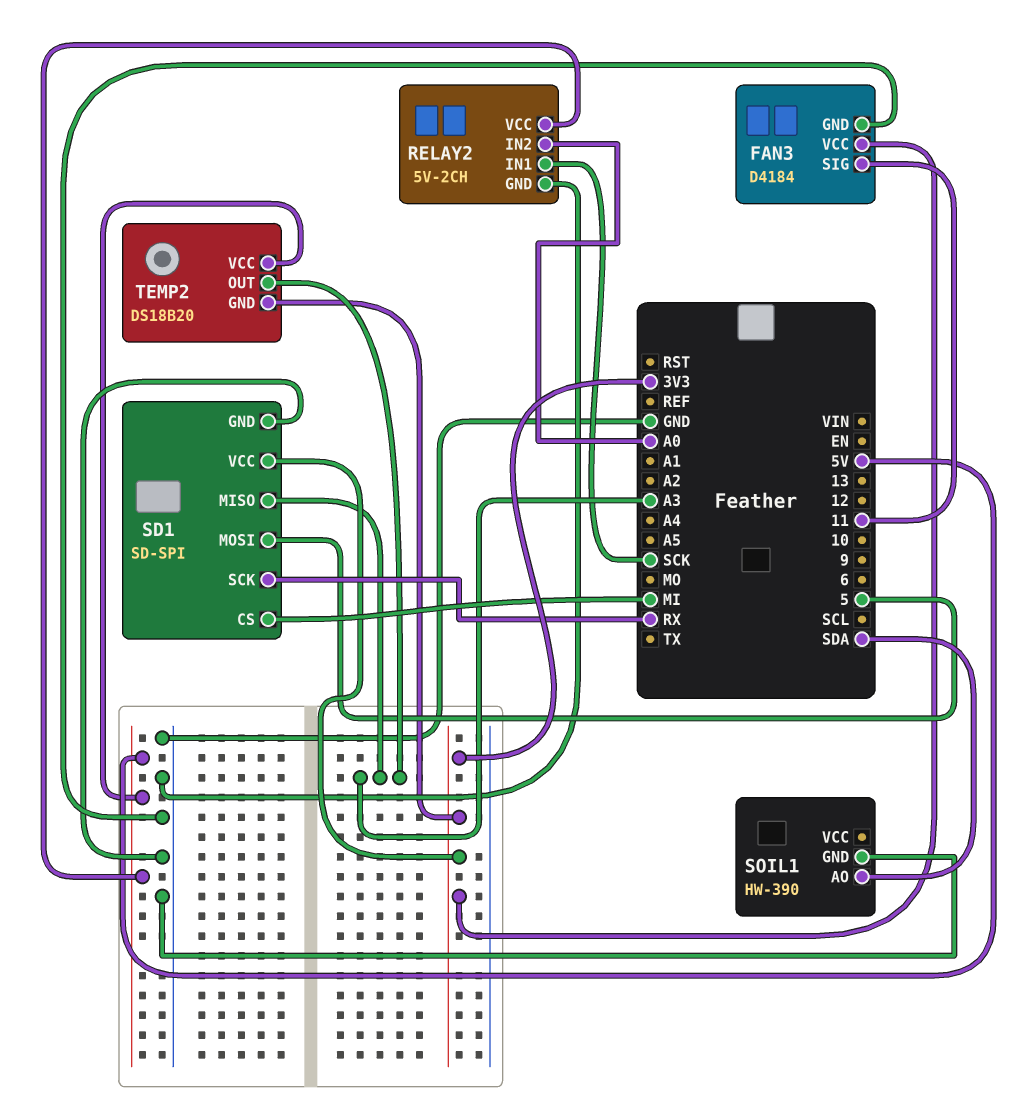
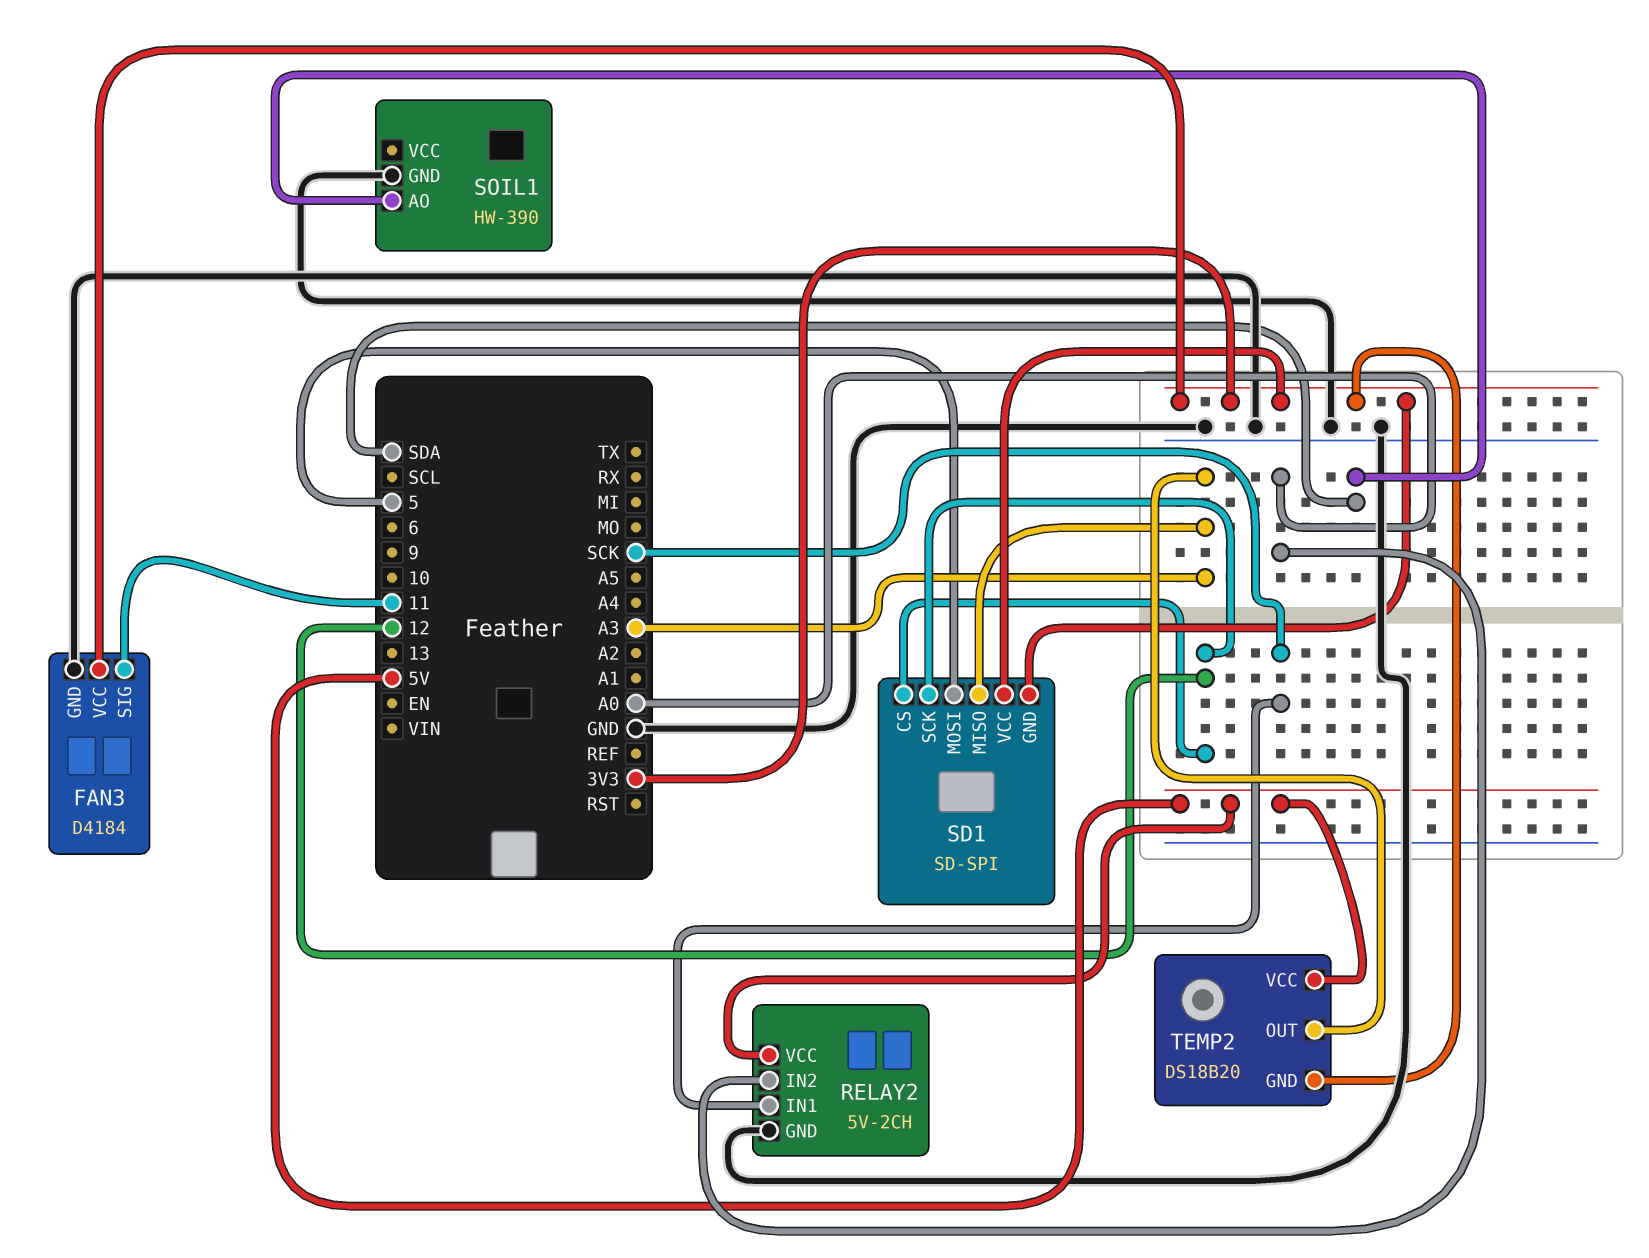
SD1 pin CS: MI -> 12
SD1 pin GND: GND -> 3V3
SD1 pin SCK: RX -> 12

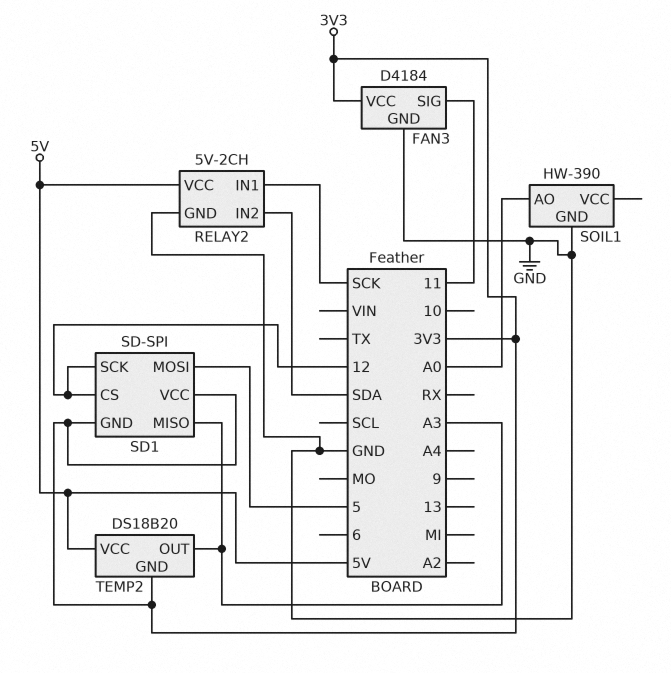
RELAY2 pin IN2: A0 -> SDA
SOIL1 pin AO: SDA -> A0

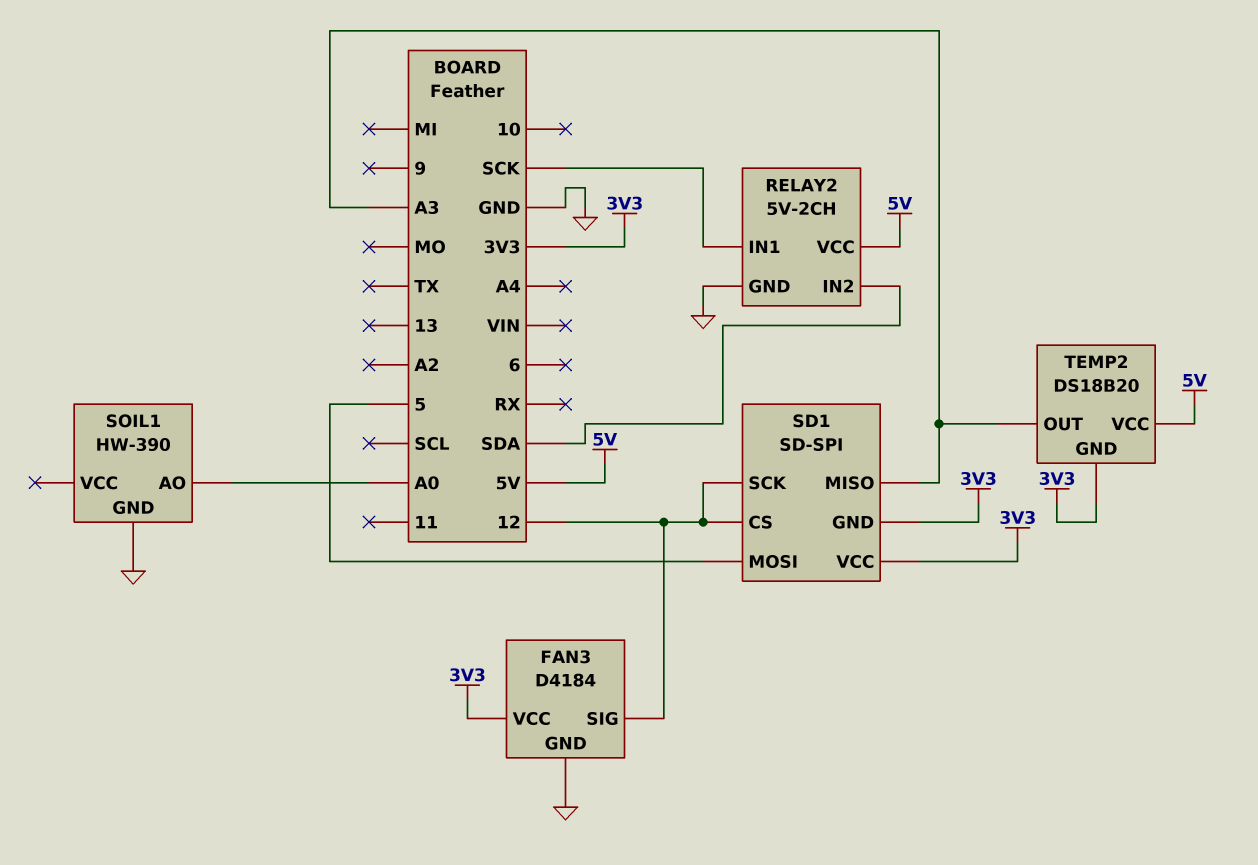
FAN3 pin SIG: 11 -> 12

